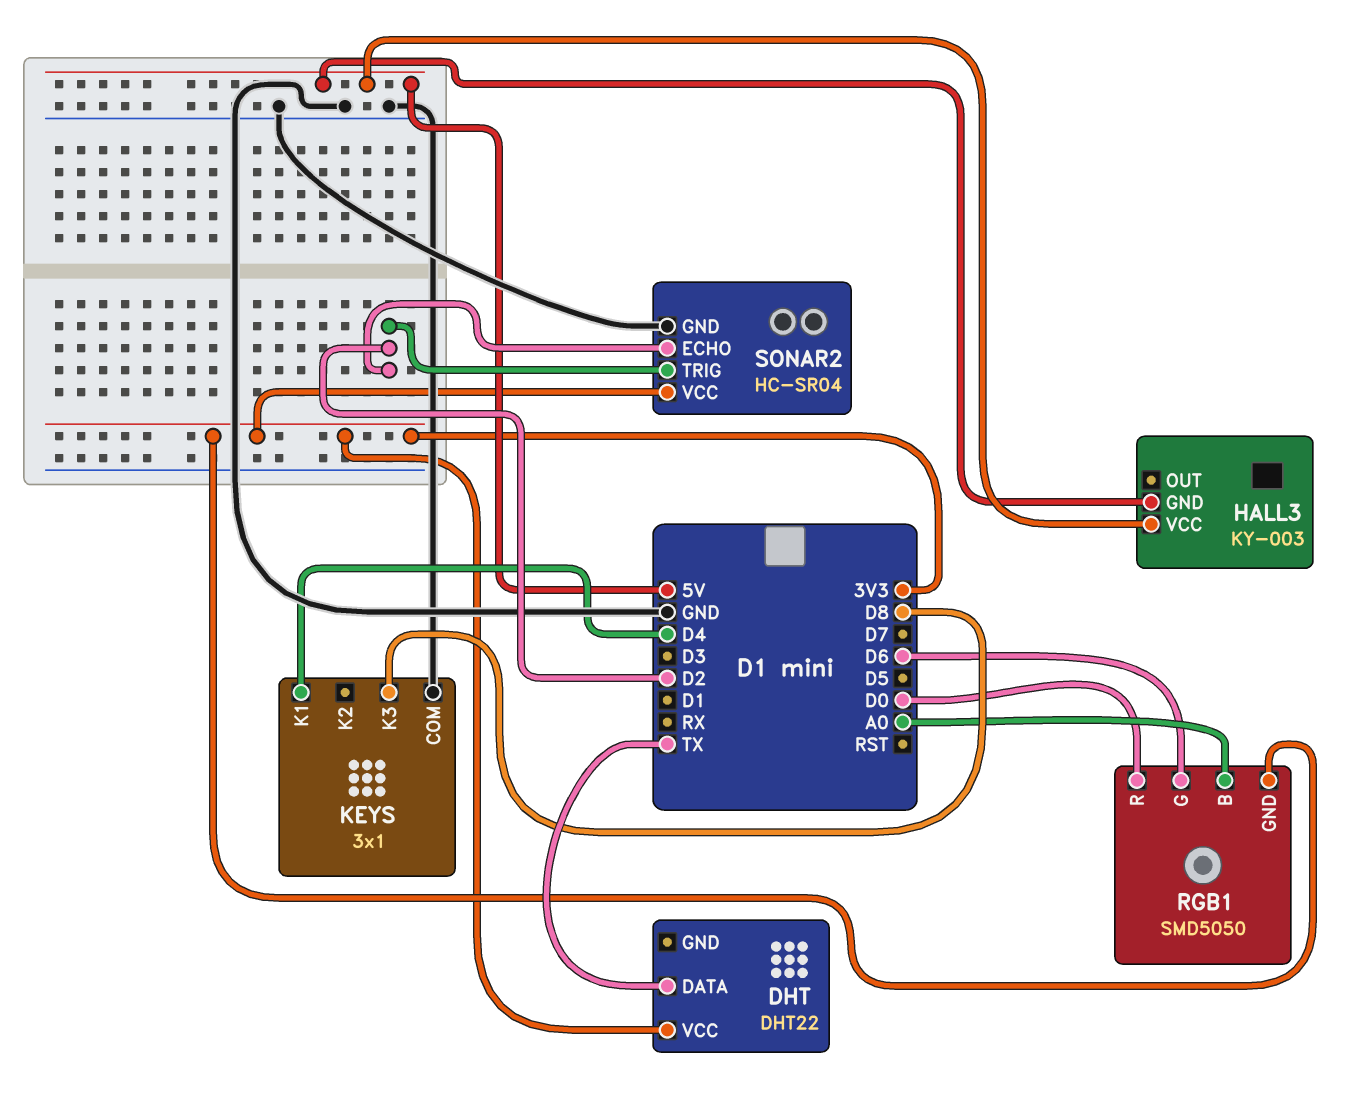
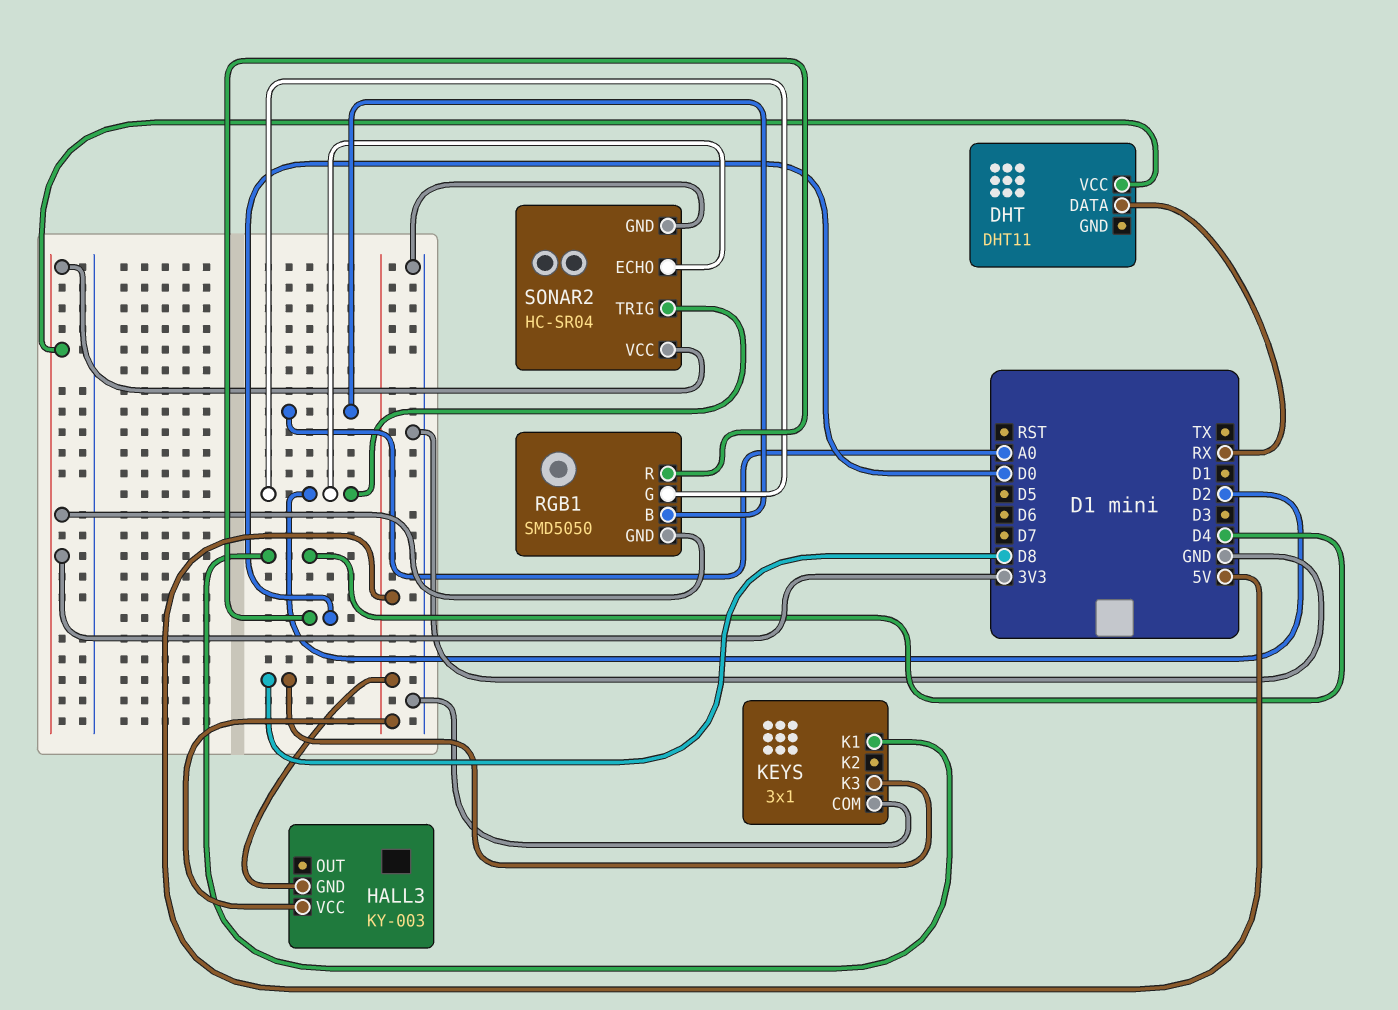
DHT: DHT22 -> DHT11
DHT pin DATA: TX -> RX
RGB1 pin G: D6 -> D2

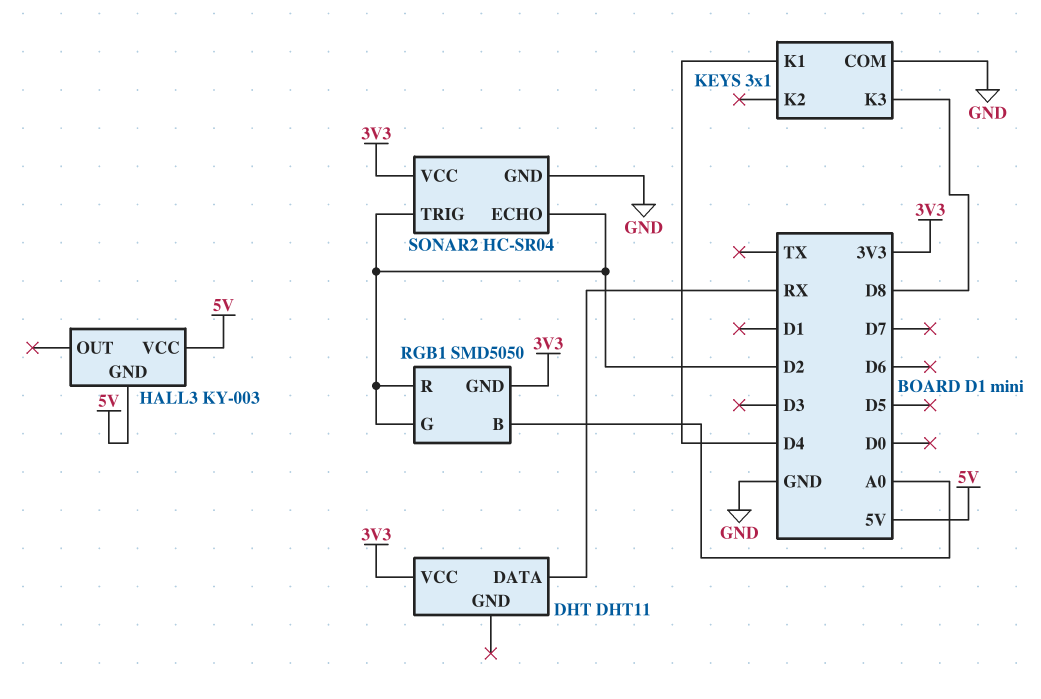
RGB1 pin R: D0 -> D2

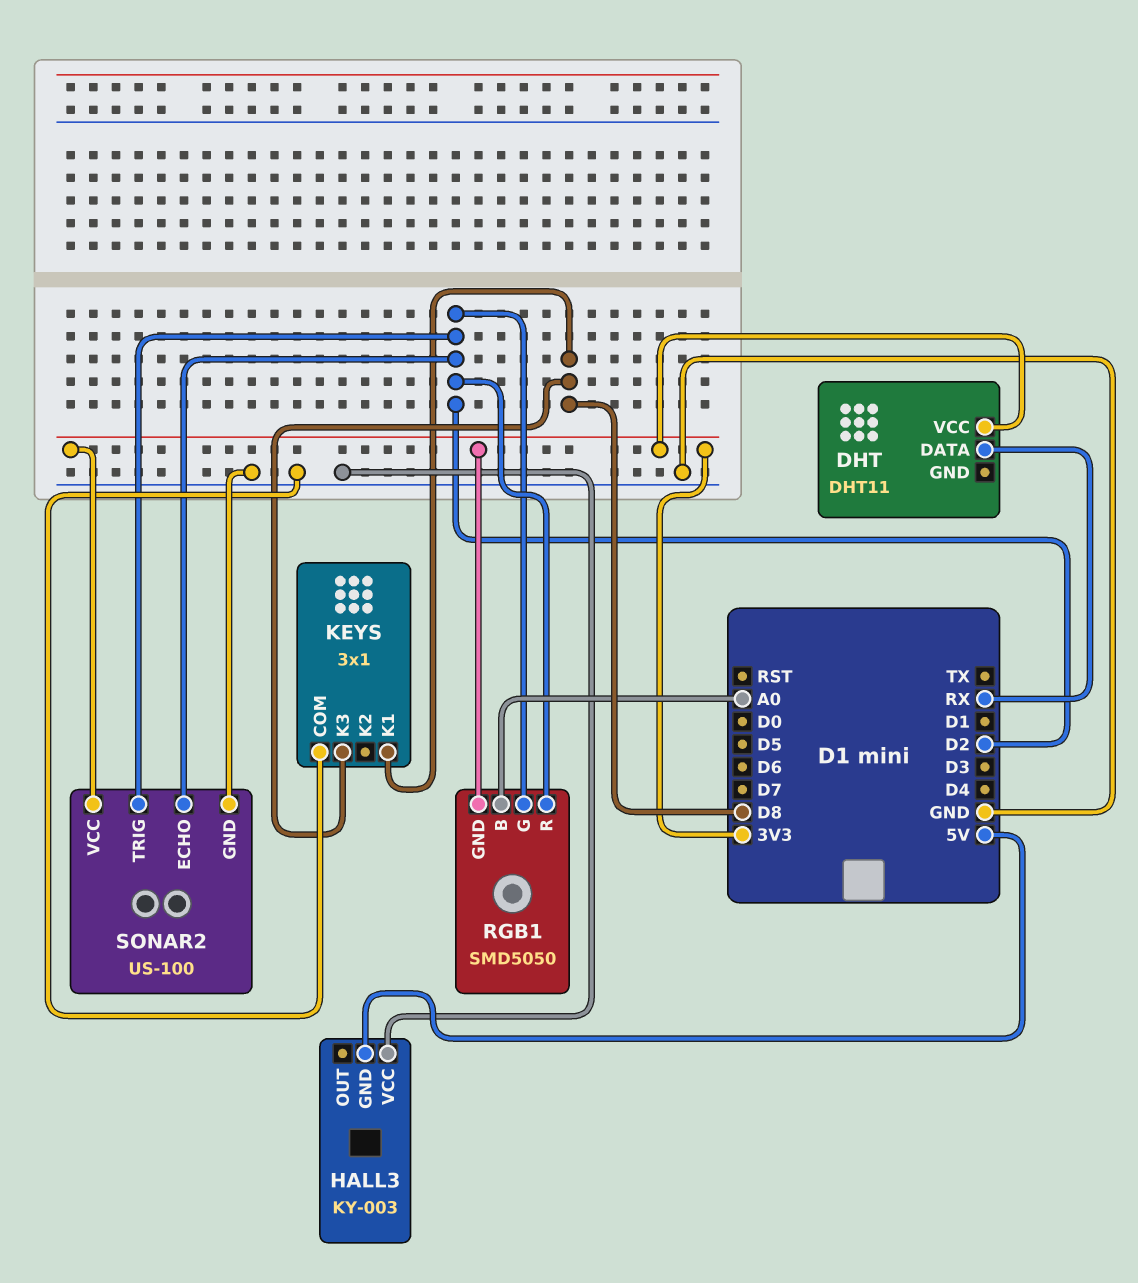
HALL3 pin VCC: 5V -> GND
KEYS pin K1: D4 -> D8
SONAR2: HC-SR04 -> US-100

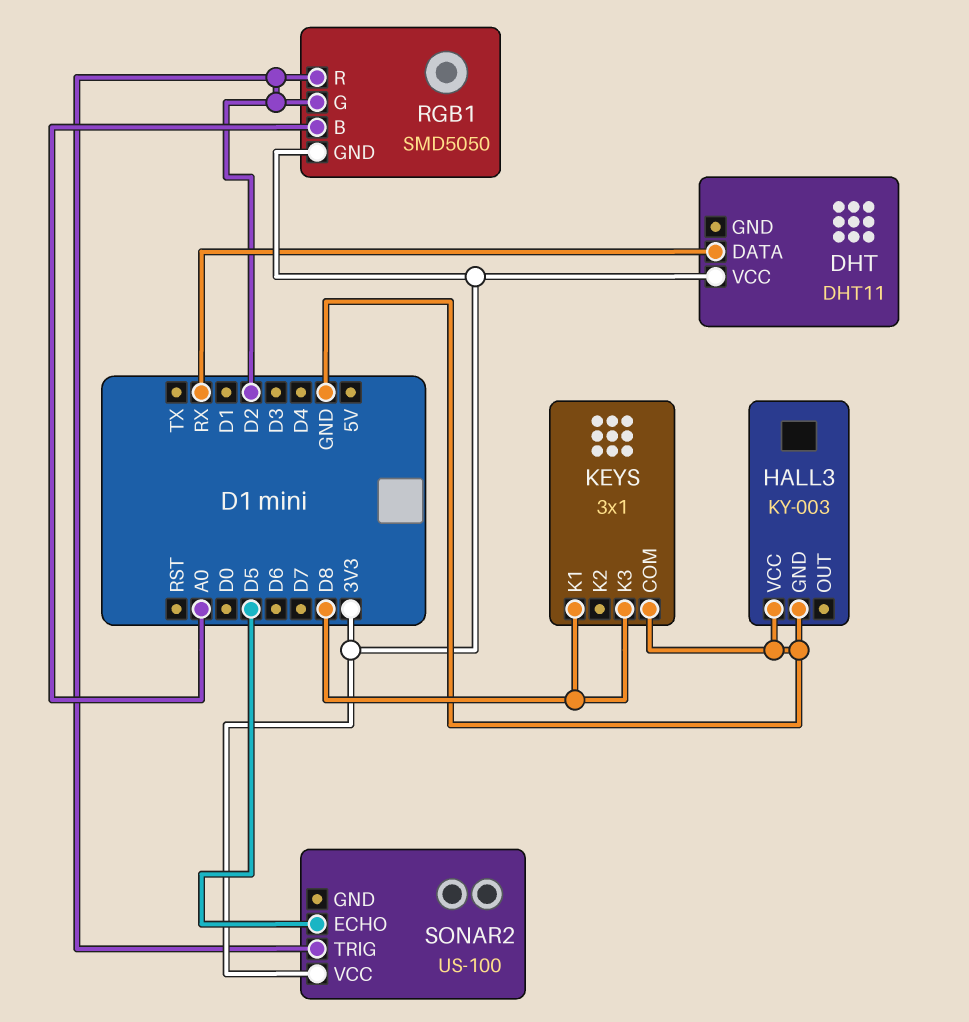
HALL3 pin GND: 5V -> GND
SONAR2 pin ECHO: D2 -> D5
SONAR2 pin GND: GND -> none

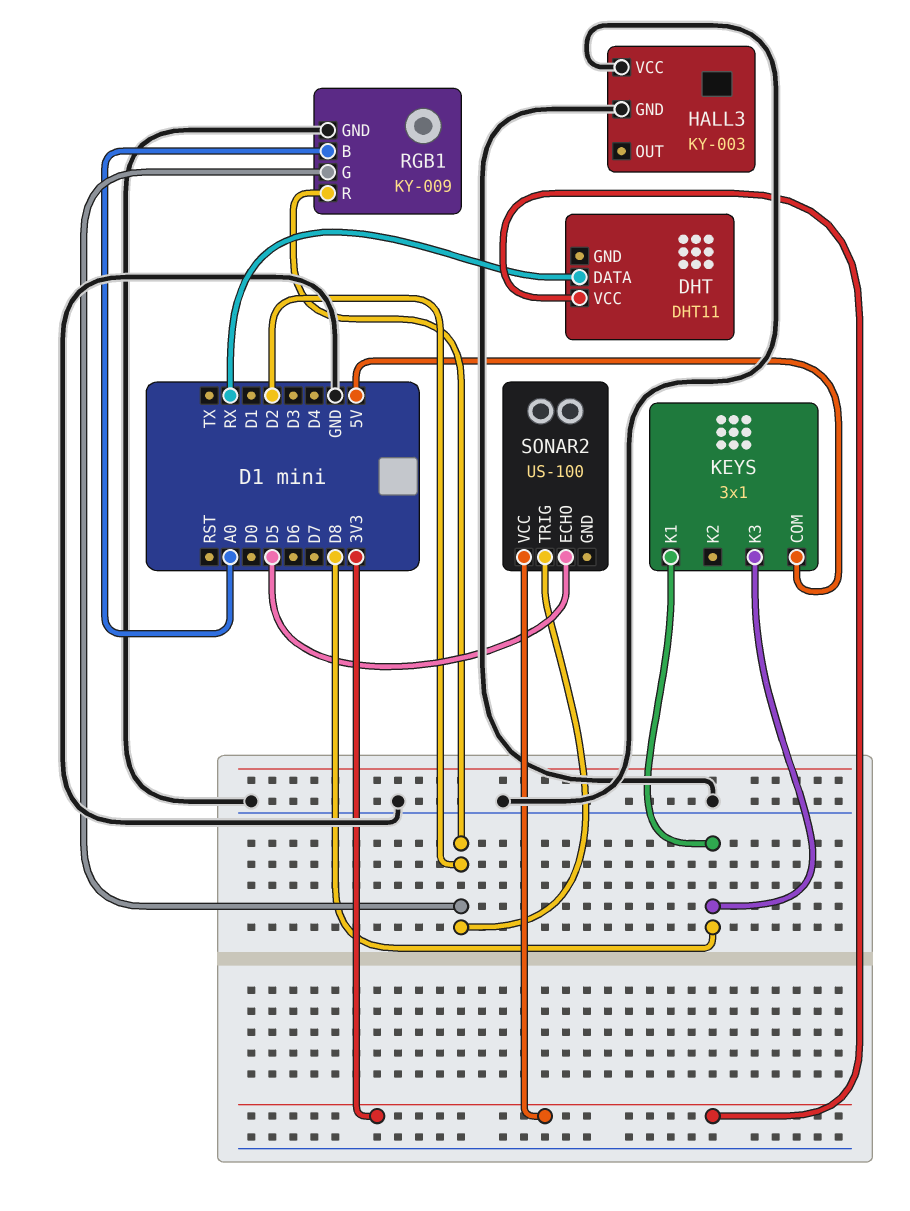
KEYS pin COM: GND -> 5V
RGB1: SMD5050 -> KY-009
RGB1 pin GND: 3V3 -> GND

